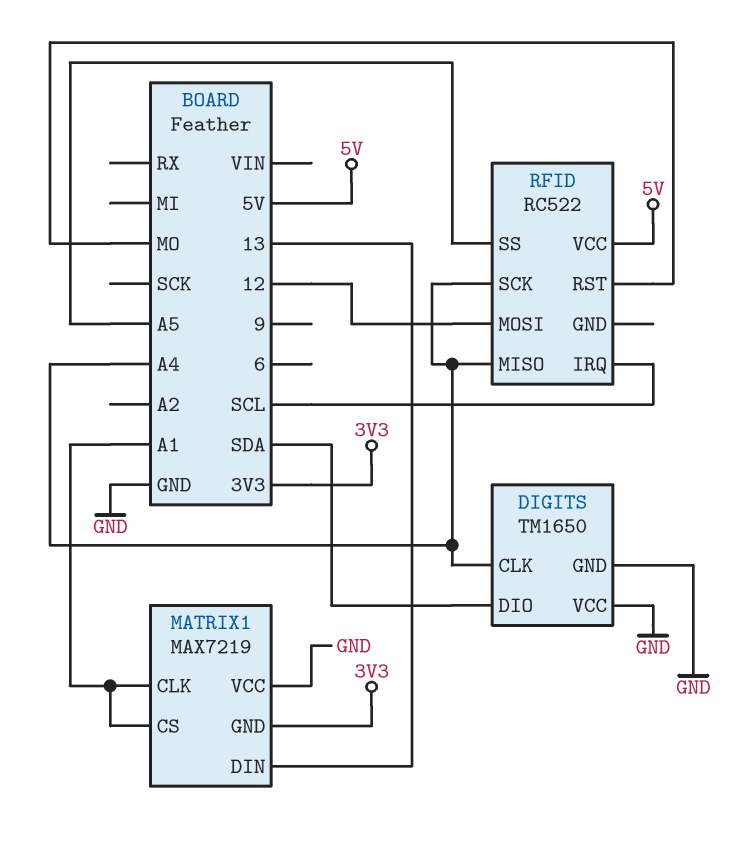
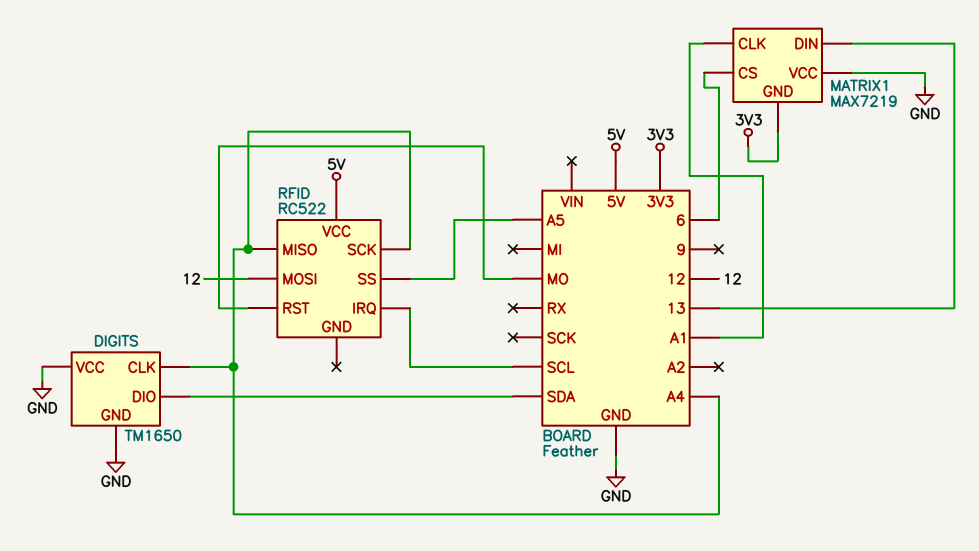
MATRIX1 pin CS: A1 -> 6

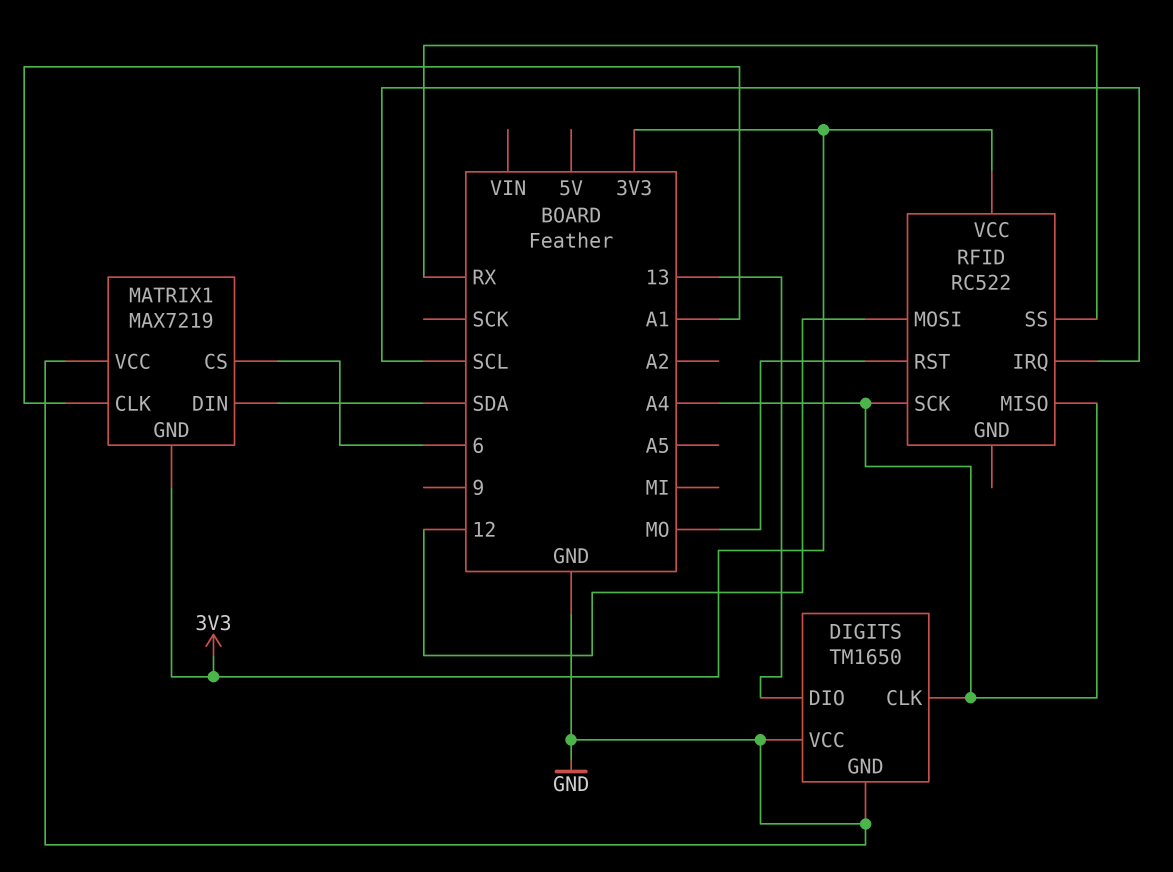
DIGITS pin DIO: SDA -> 13
MATRIX1 pin DIN: 13 -> SDA
RFID pin SS: A5 -> RX
RFID pin VCC: 5V -> 3V3

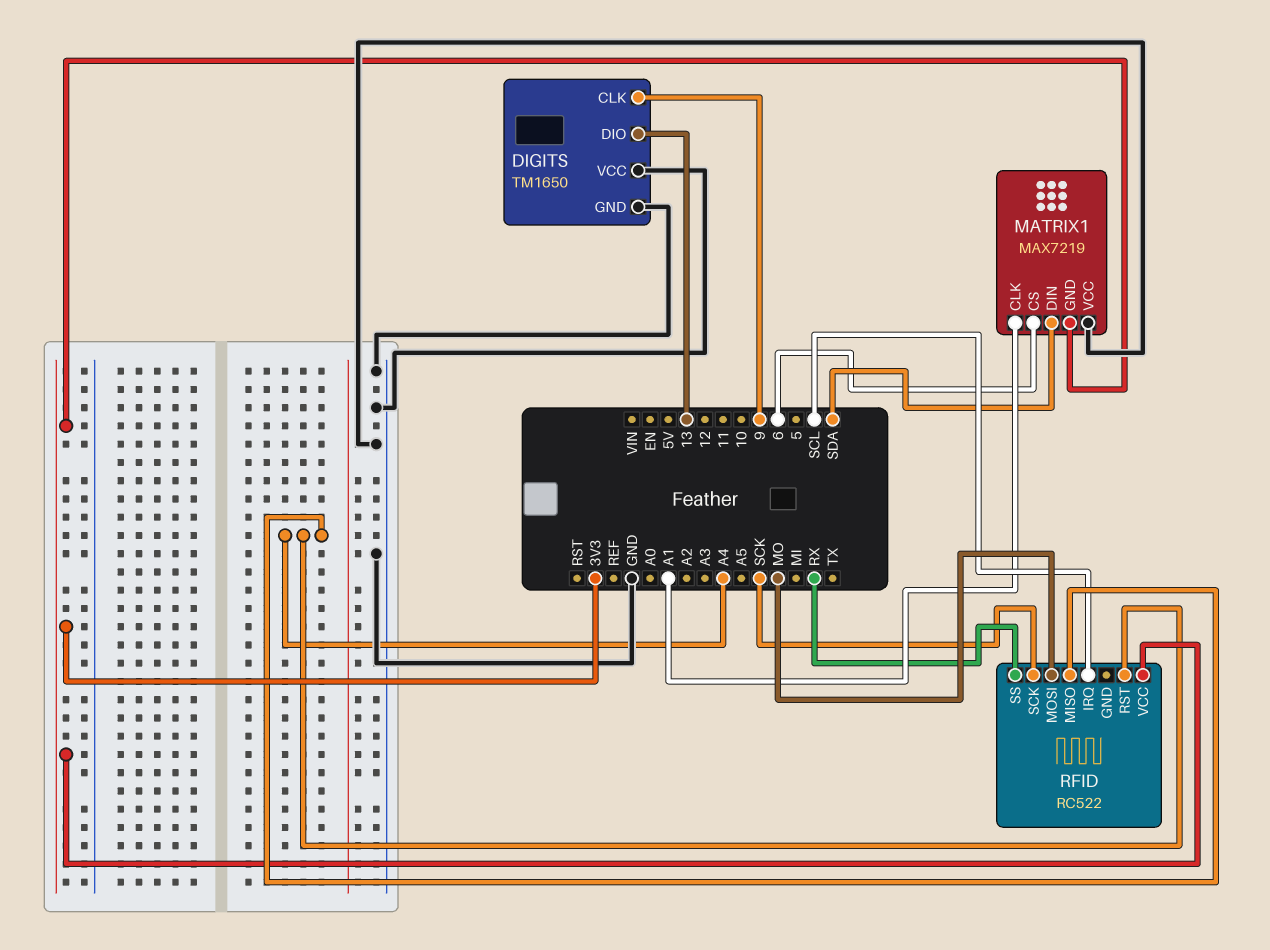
DIGITS pin CLK: A4 -> 9
RFID pin MOSI: 12 -> MO
RFID pin RST: MO -> A4
RFID pin SCK: A4 -> SCK

